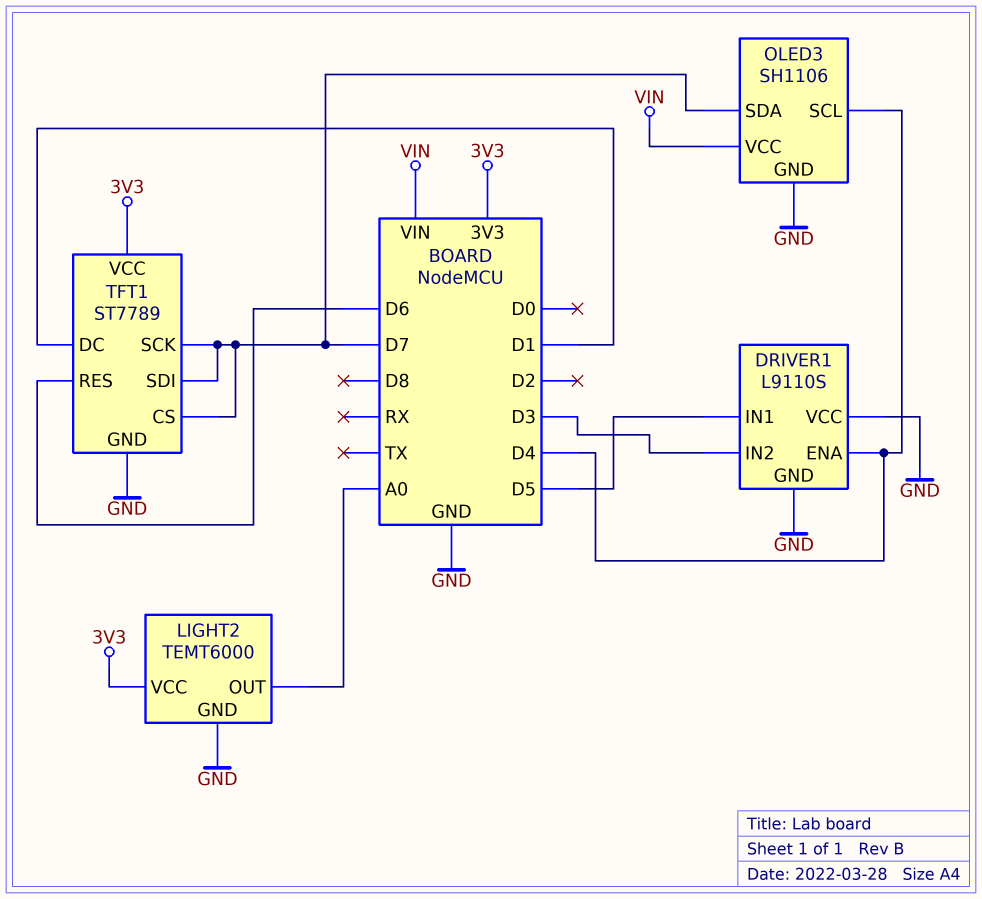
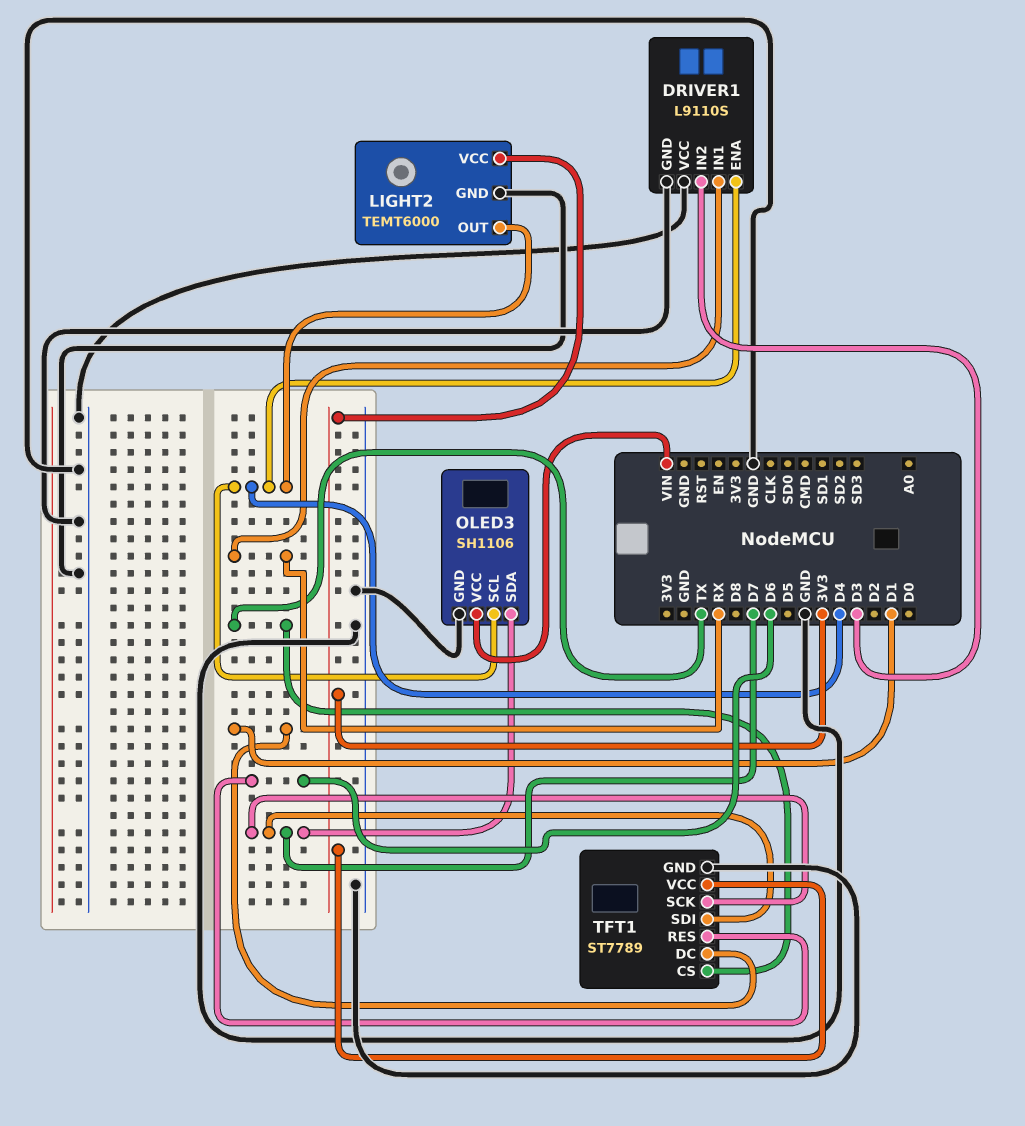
DRIVER1 pin IN1: D5 -> RX
LIGHT2 pin OUT: A0 -> D4
TFT1 pin CS: D7 -> TX

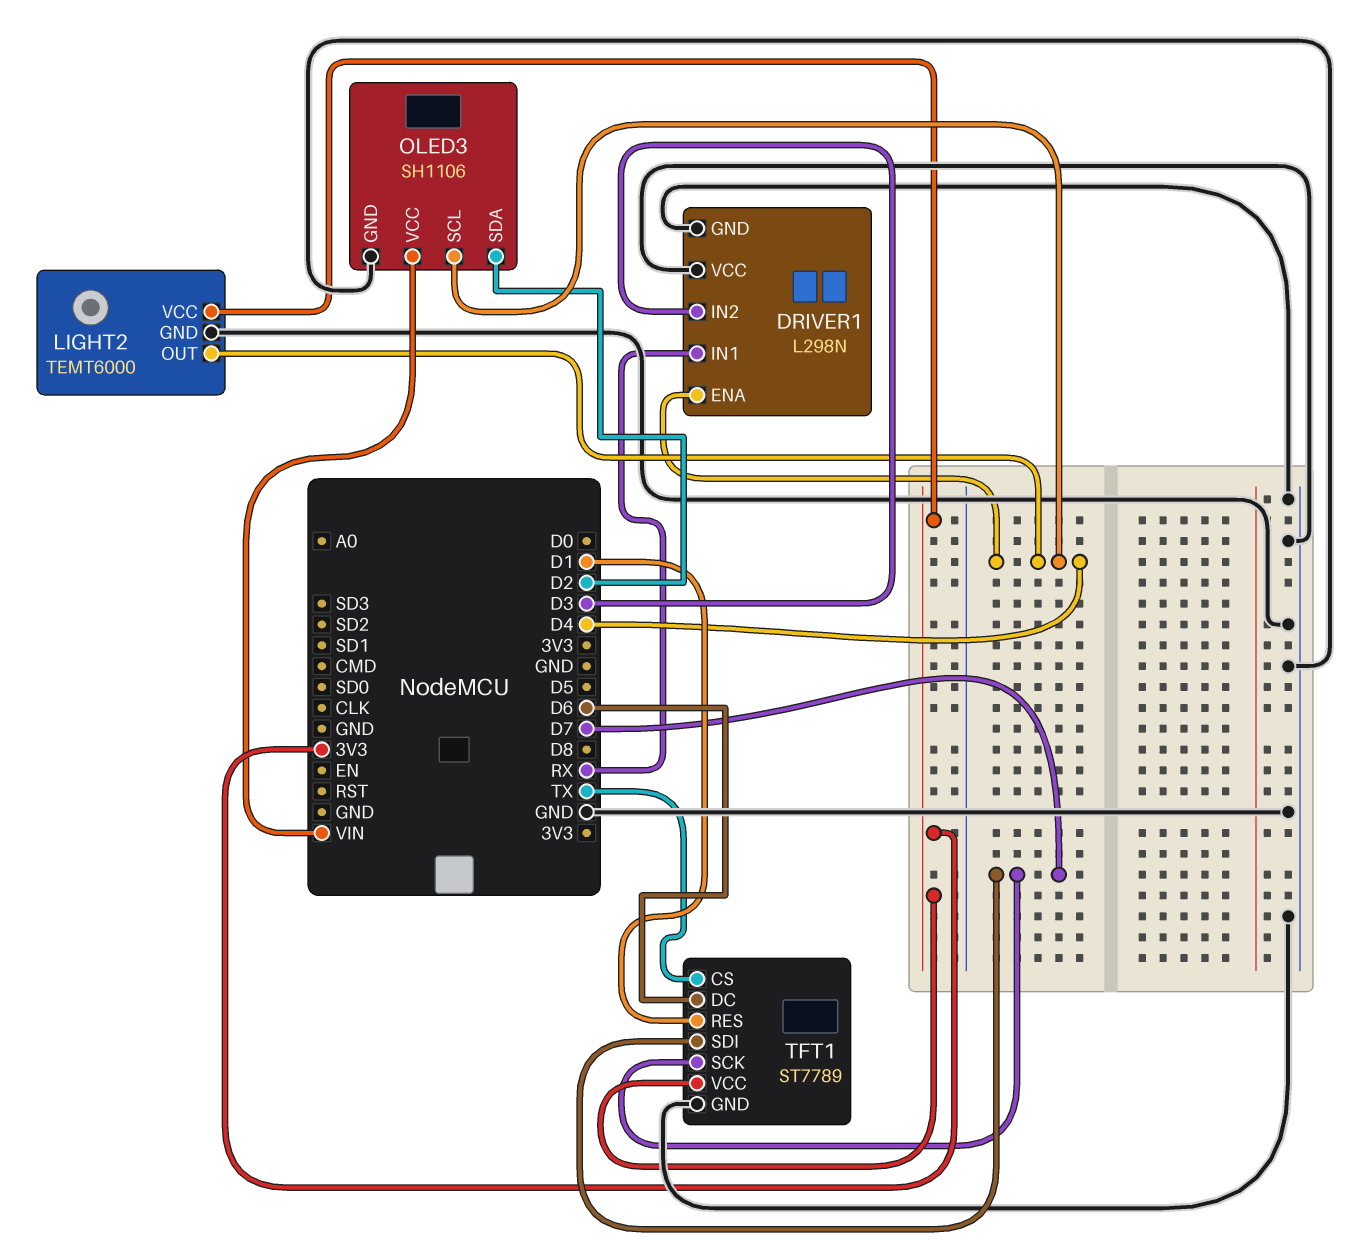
DRIVER1: L9110S -> L298N
OLED3 pin SDA: D7 -> D2
TFT1 pin DC: D1 -> D6
TFT1 pin RES: D6 -> D1

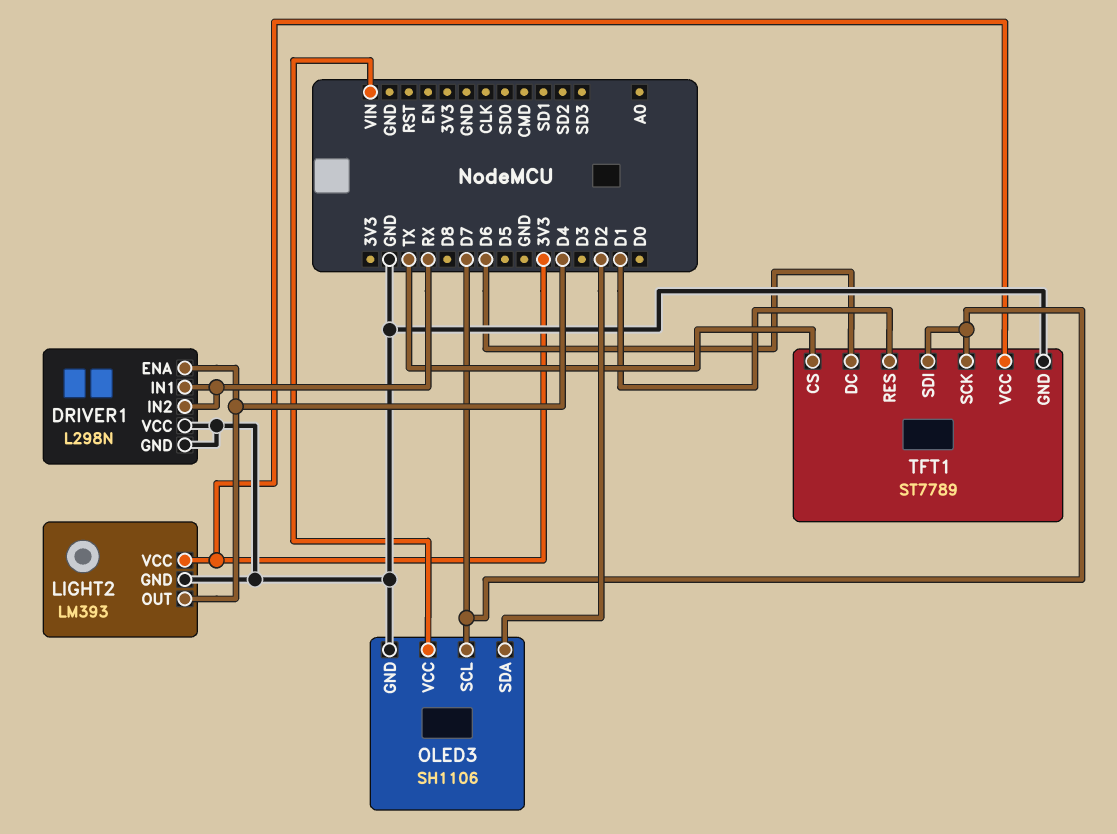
DRIVER1 pin IN2: D3 -> RX
LIGHT2: TEMT6000 -> LM393
OLED3 pin SCL: D4 -> D7

